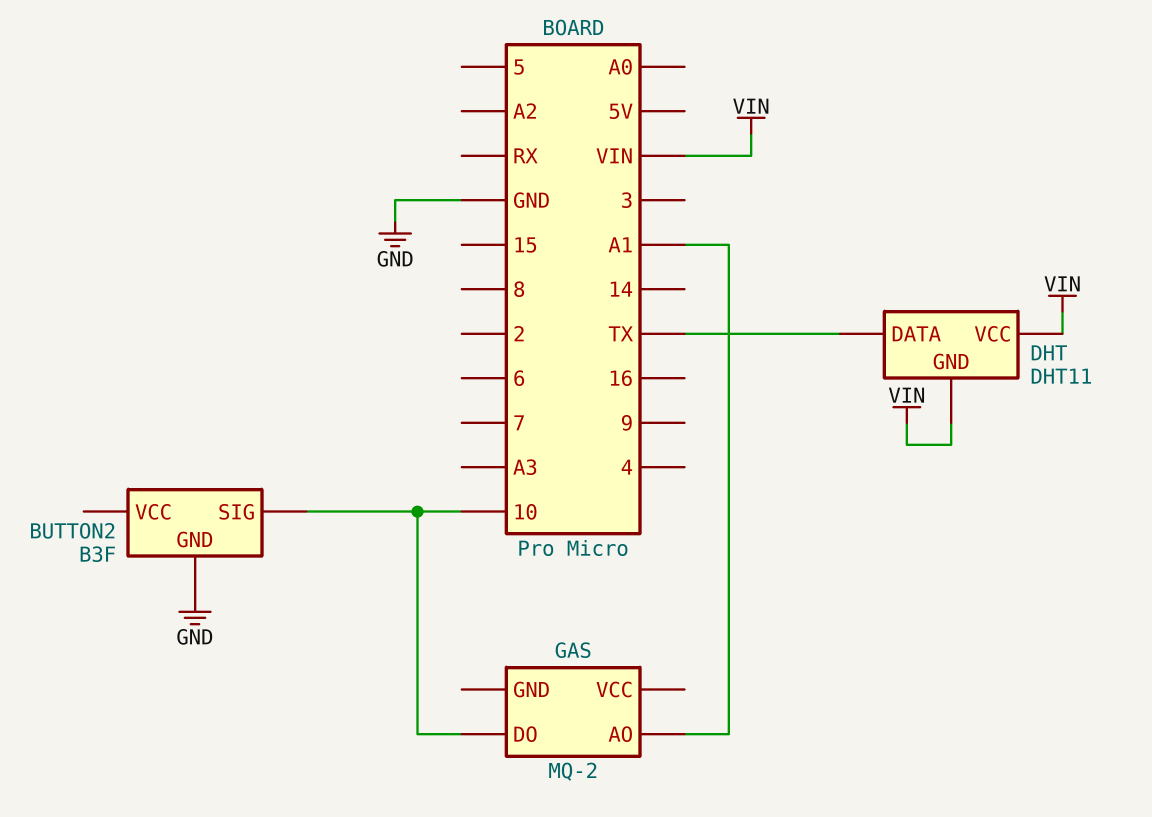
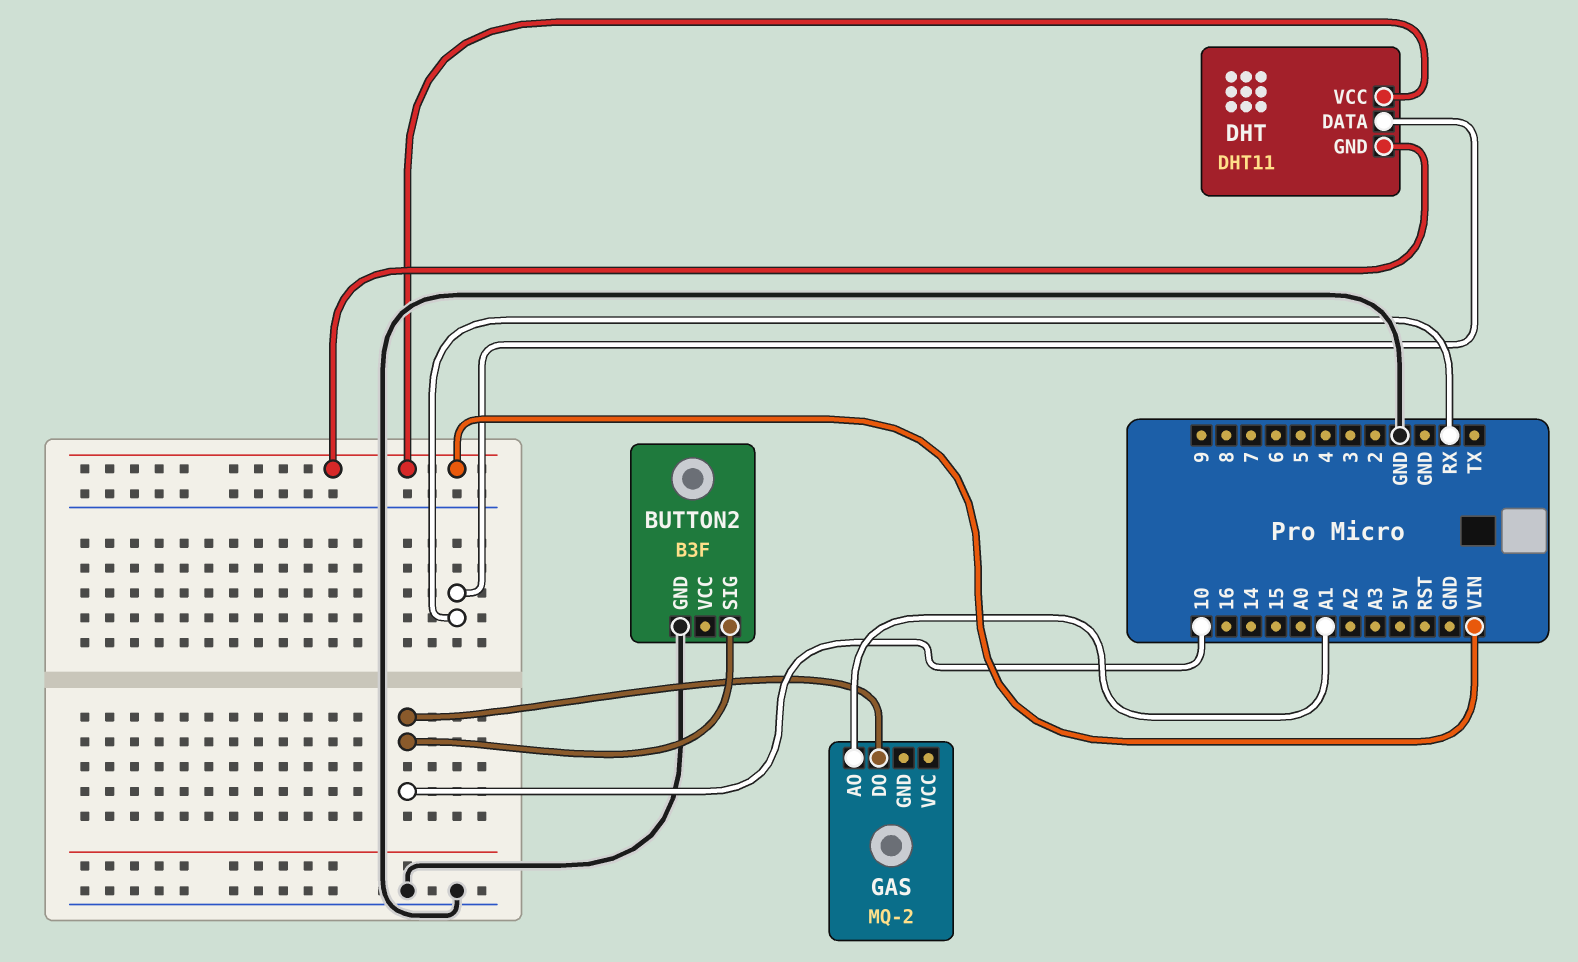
DHT pin DATA: TX -> RX

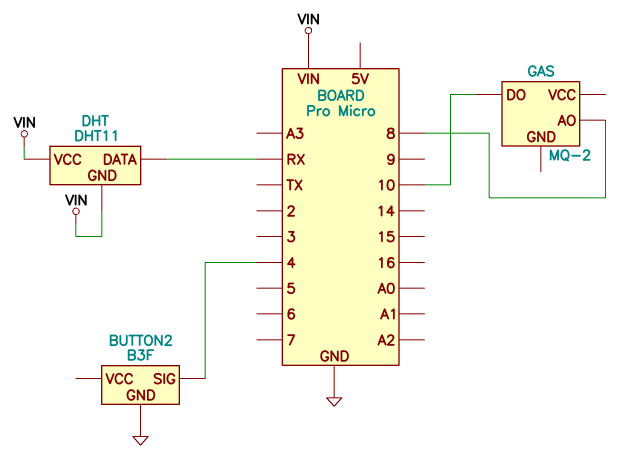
BUTTON2 pin SIG: 10 -> 4
GAS pin AO: A1 -> 8

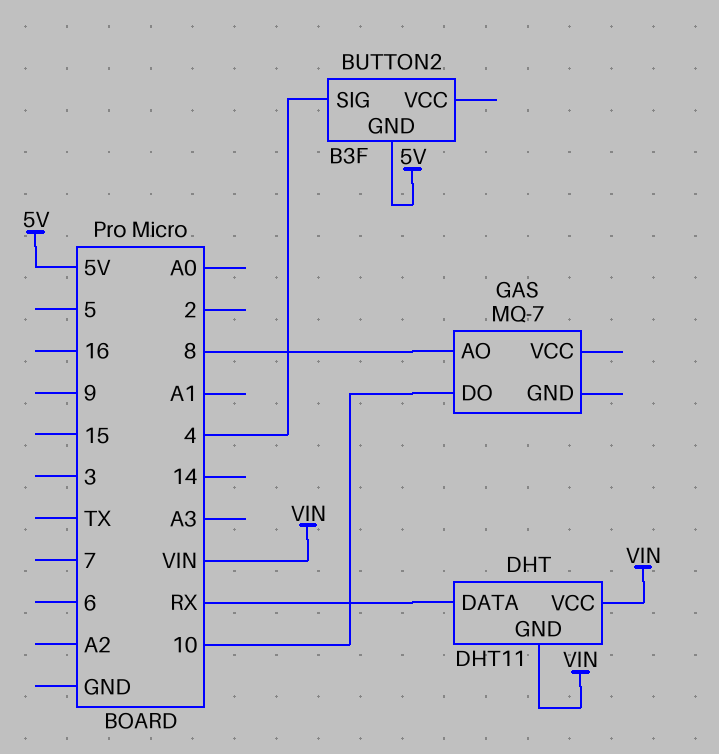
BUTTON2 pin GND: GND -> 5V
GAS: MQ-2 -> MQ-7

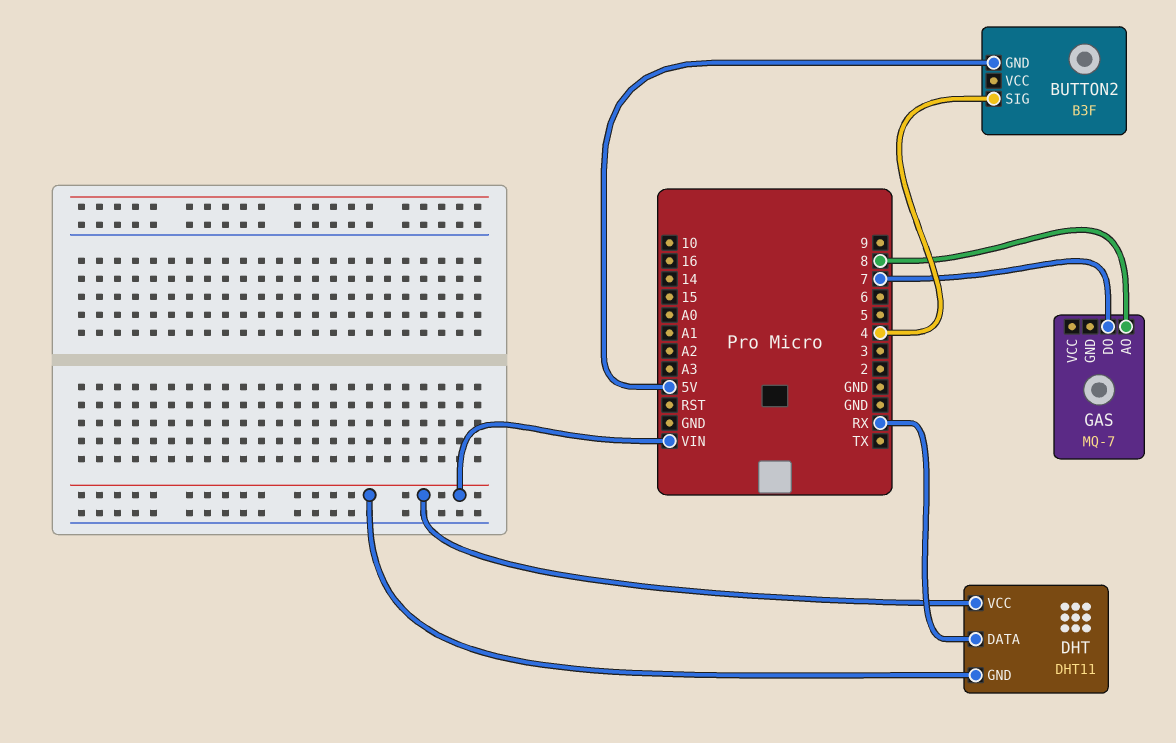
GAS pin DO: 10 -> 7

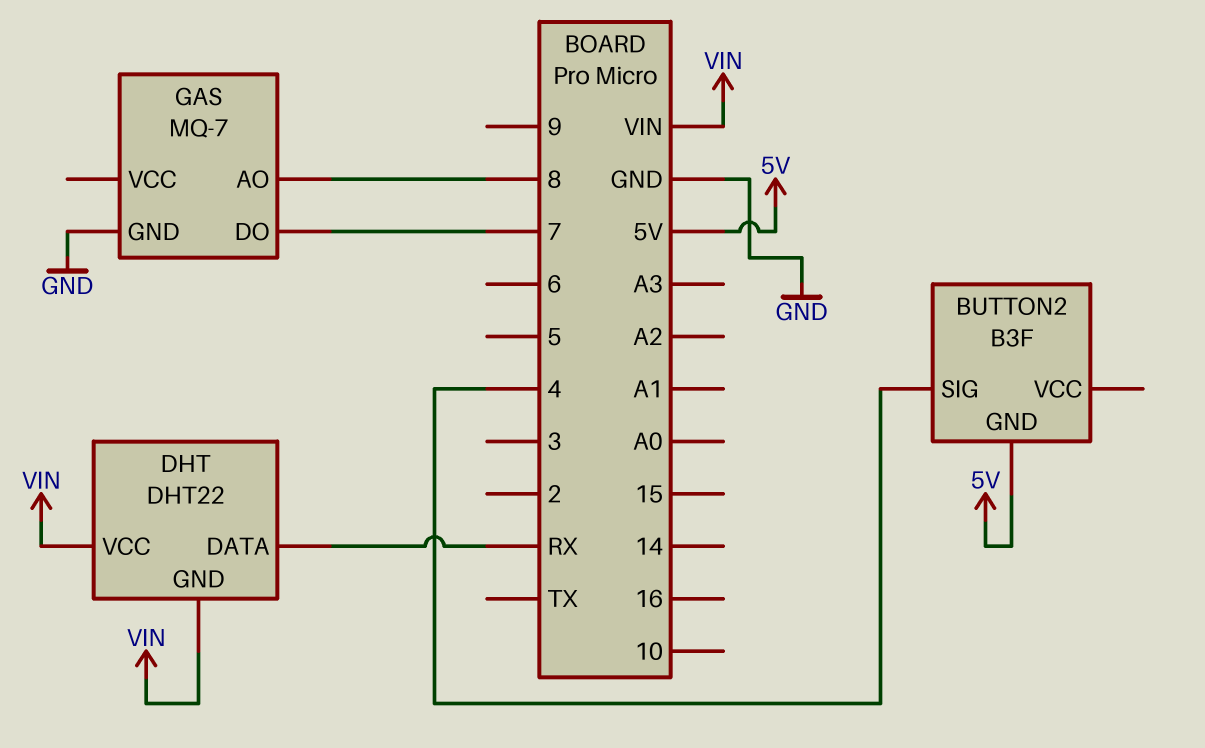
DHT: DHT11 -> DHT22
GAS pin GND: none -> GND

